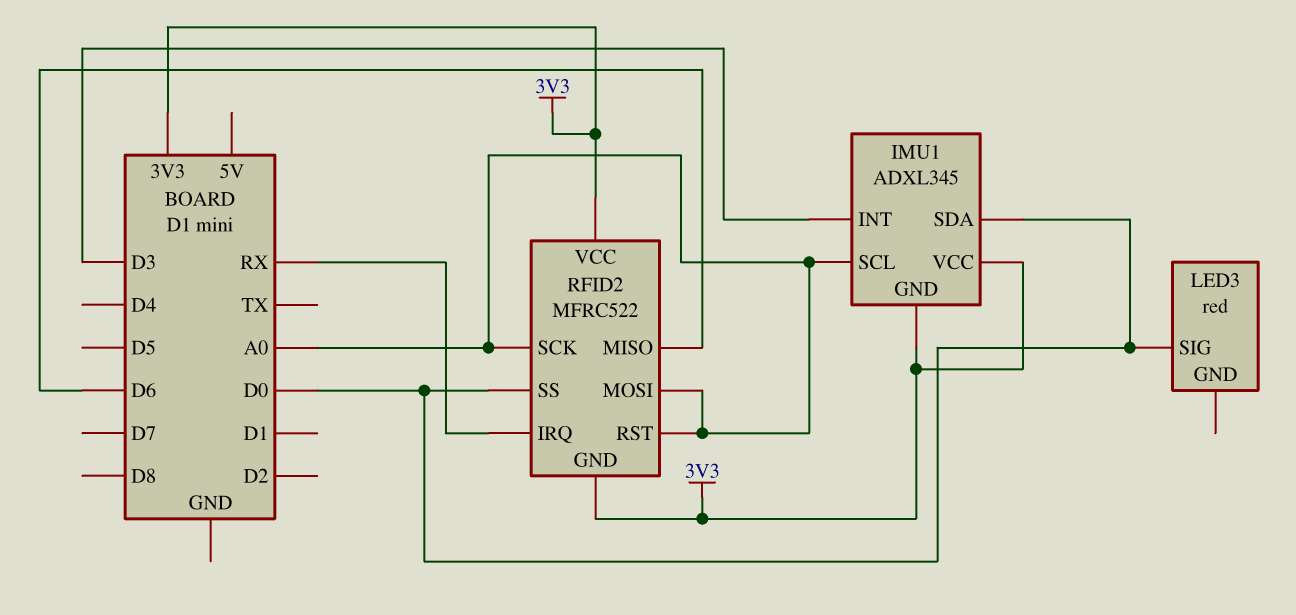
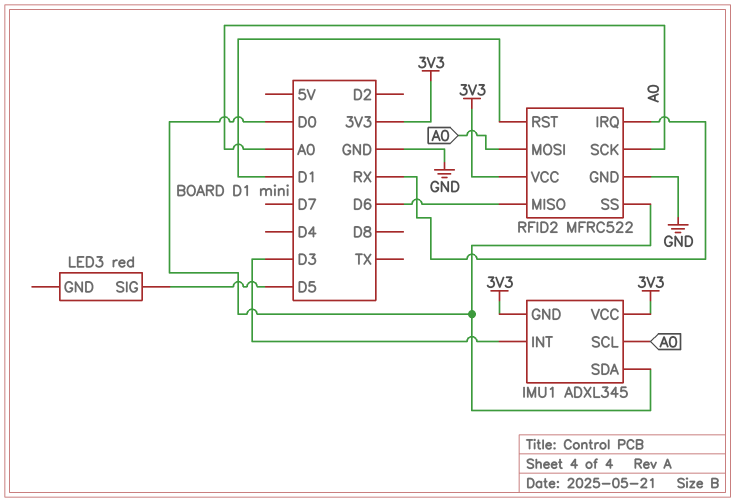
LED3 pin SIG: D0 -> D5
RFID2 pin GND: 3V3 -> GND
RFID2 pin RST: A0 -> D1

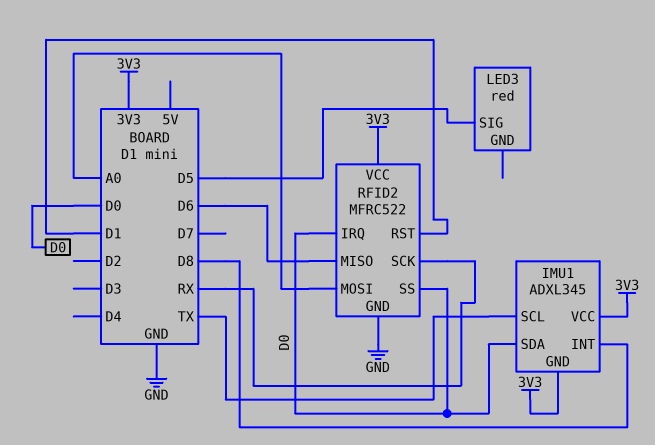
IMU1 pin INT: D3 -> D8
IMU1 pin SCL: A0 -> TX
RFID2 pin IRQ: RX -> D0
RFID2 pin SCK: A0 -> RX

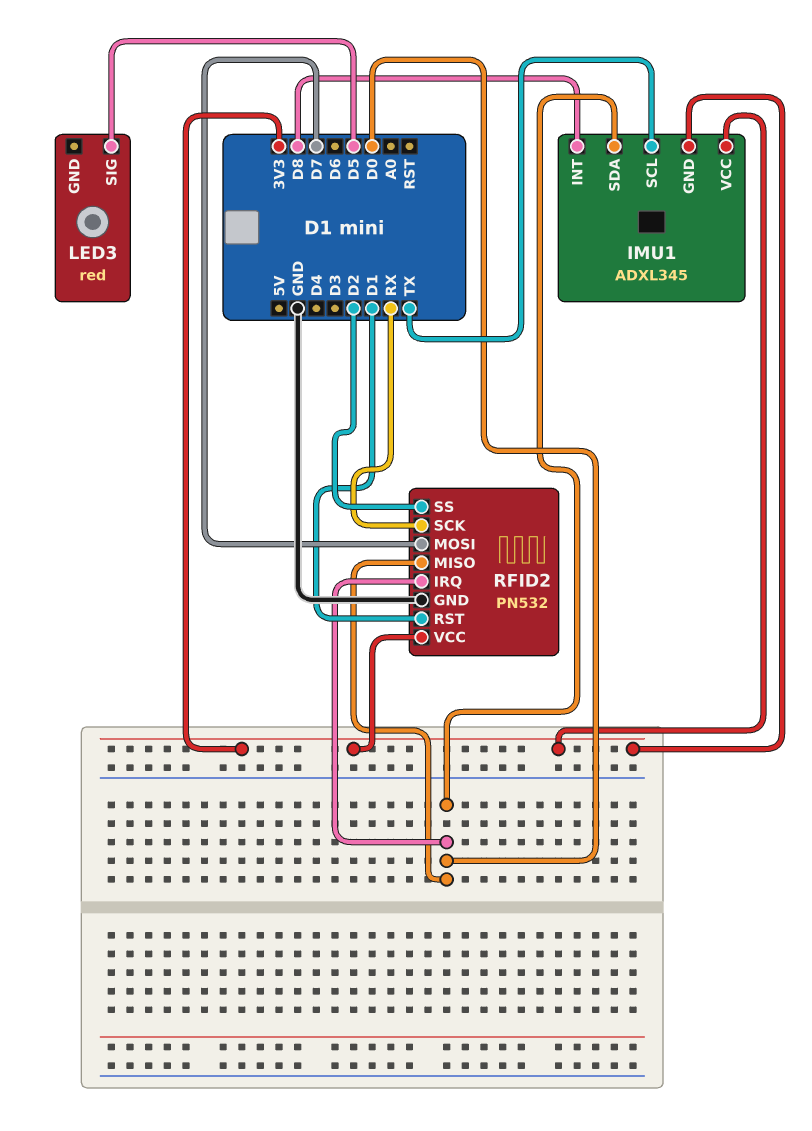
RFID2: MFRC522 -> PN532
RFID2 pin MISO: D6 -> D0
RFID2 pin MOSI: A0 -> D7
RFID2 pin SS: D0 -> D2

